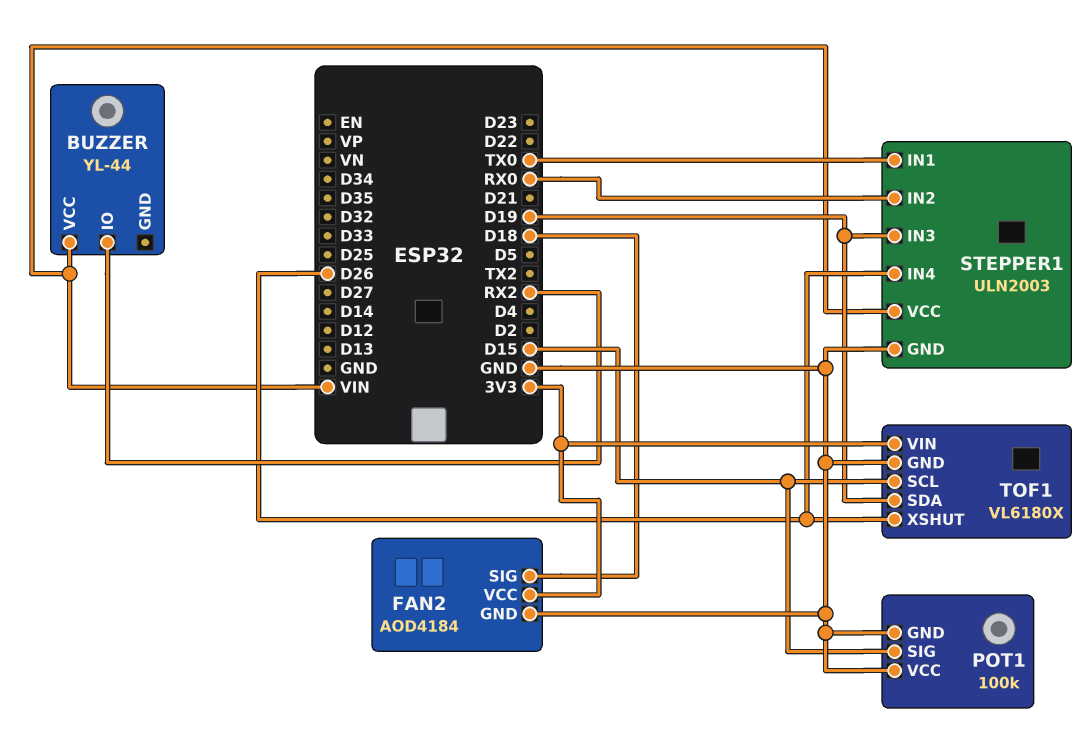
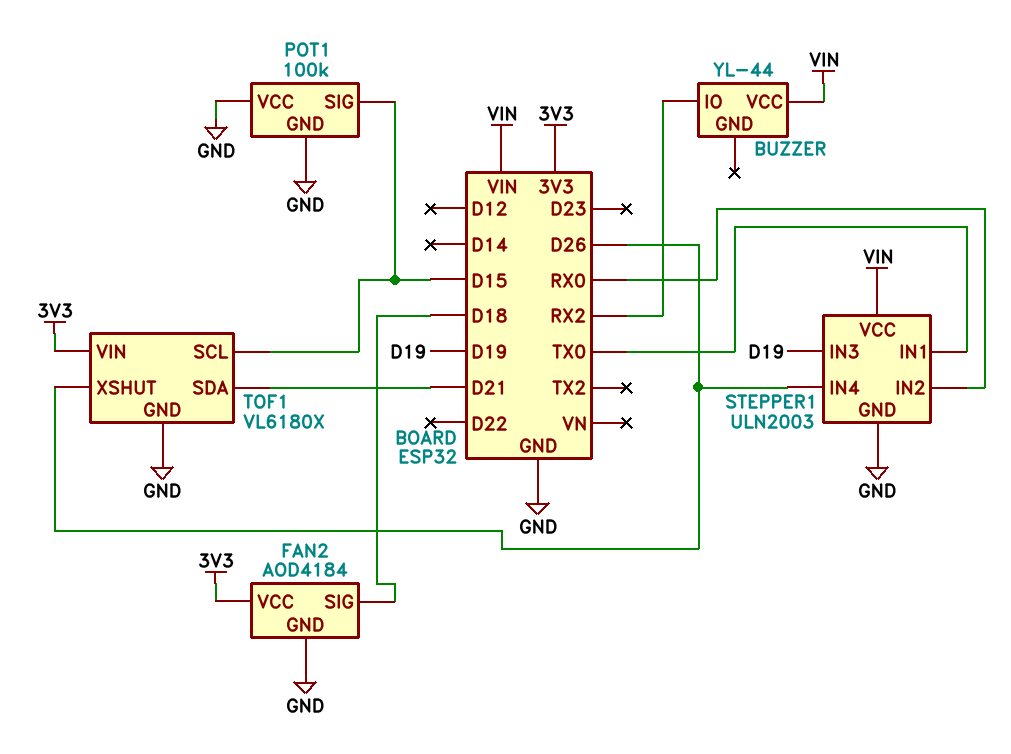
TOF1 pin SDA: D19 -> D21

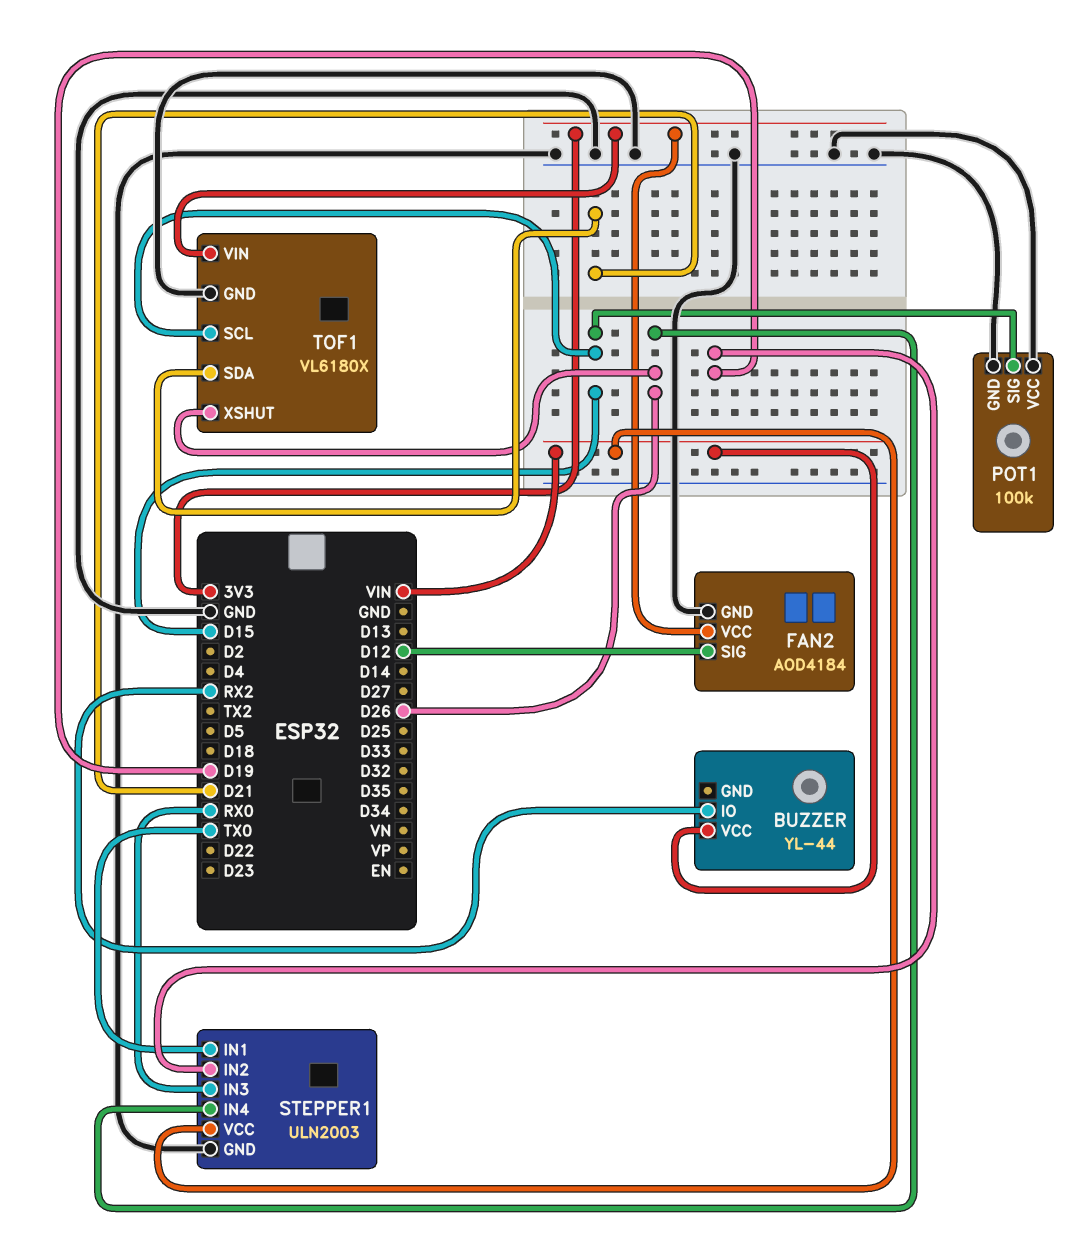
FAN2 pin SIG: D18 -> D12
STEPPER1 pin IN2: RX0 -> D19
STEPPER1 pin IN3: D19 -> RX0

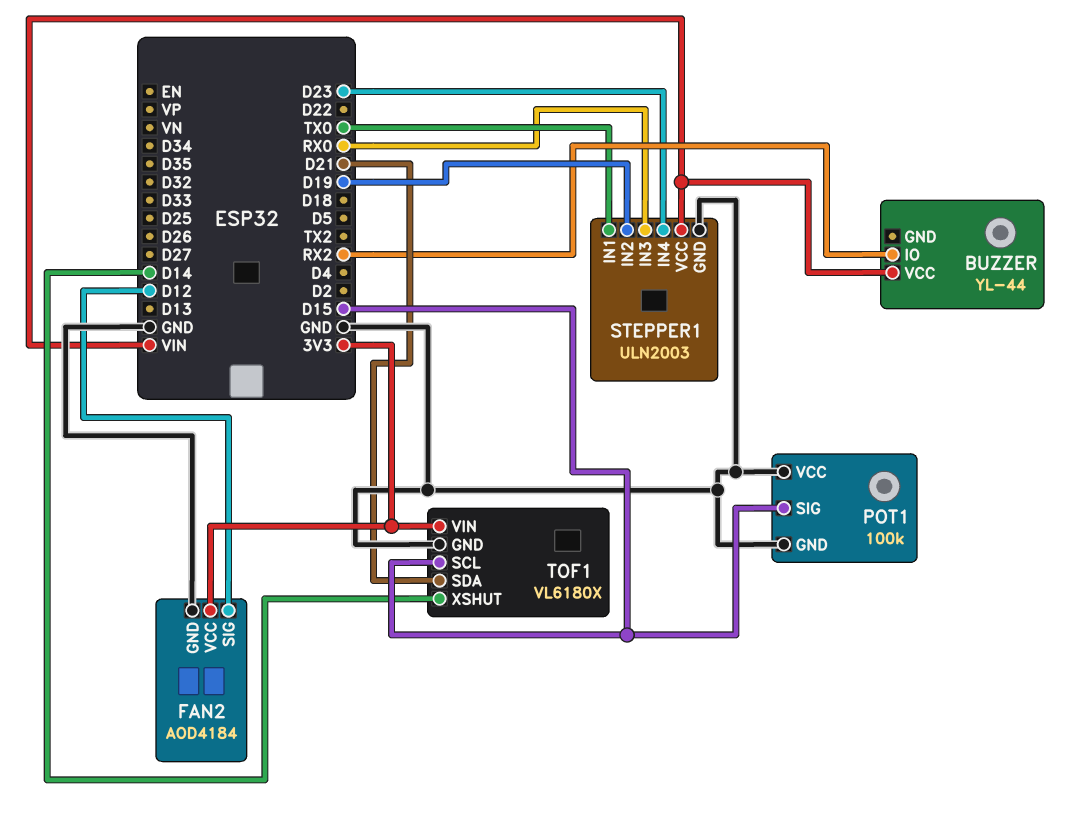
STEPPER1 pin IN4: D26 -> D23
TOF1 pin XSHUT: D26 -> D14

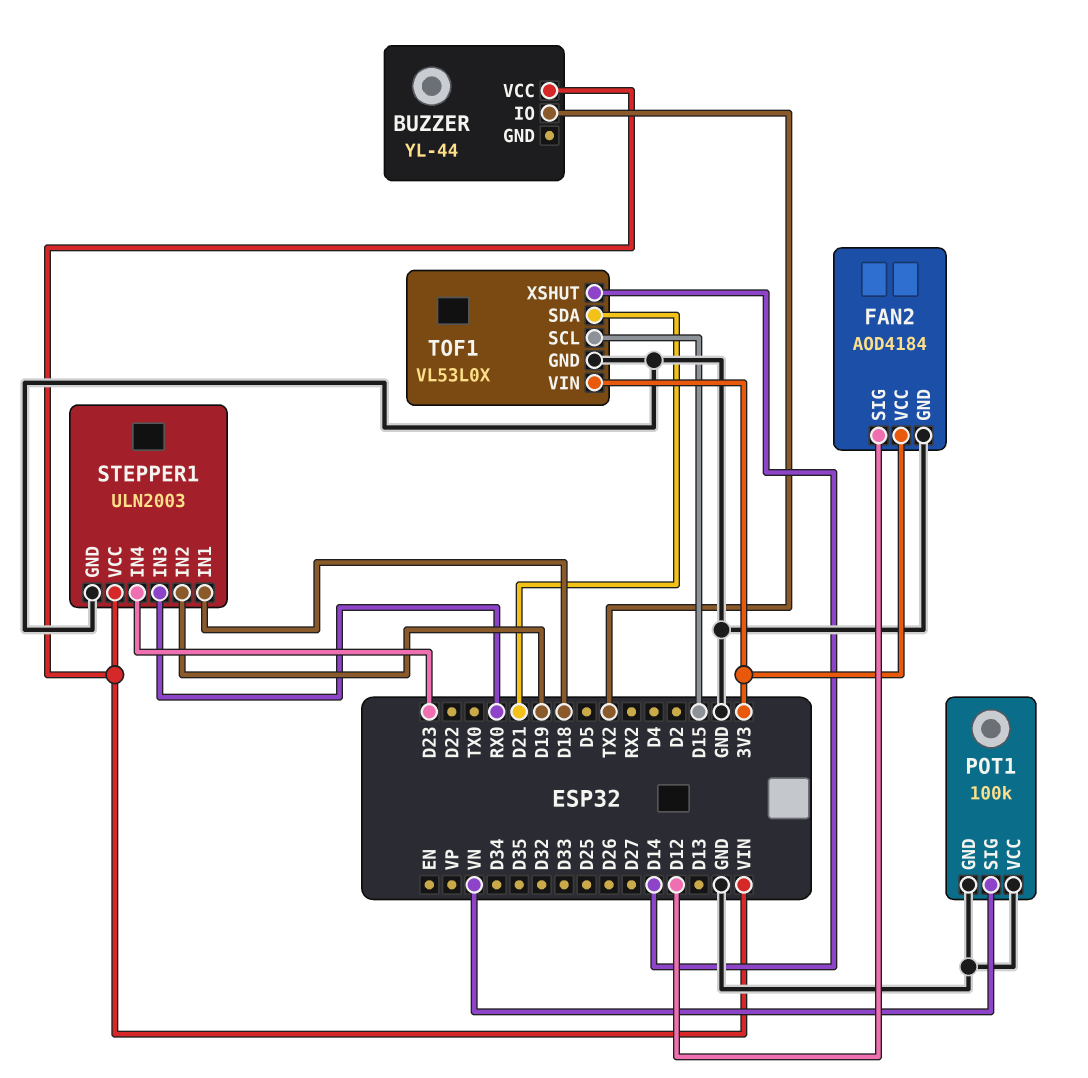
BUZZER pin IO: RX2 -> TX2
POT1 pin SIG: D15 -> VN
STEPPER1 pin IN1: TX0 -> D18
TOF1: VL6180X -> VL53L0X

